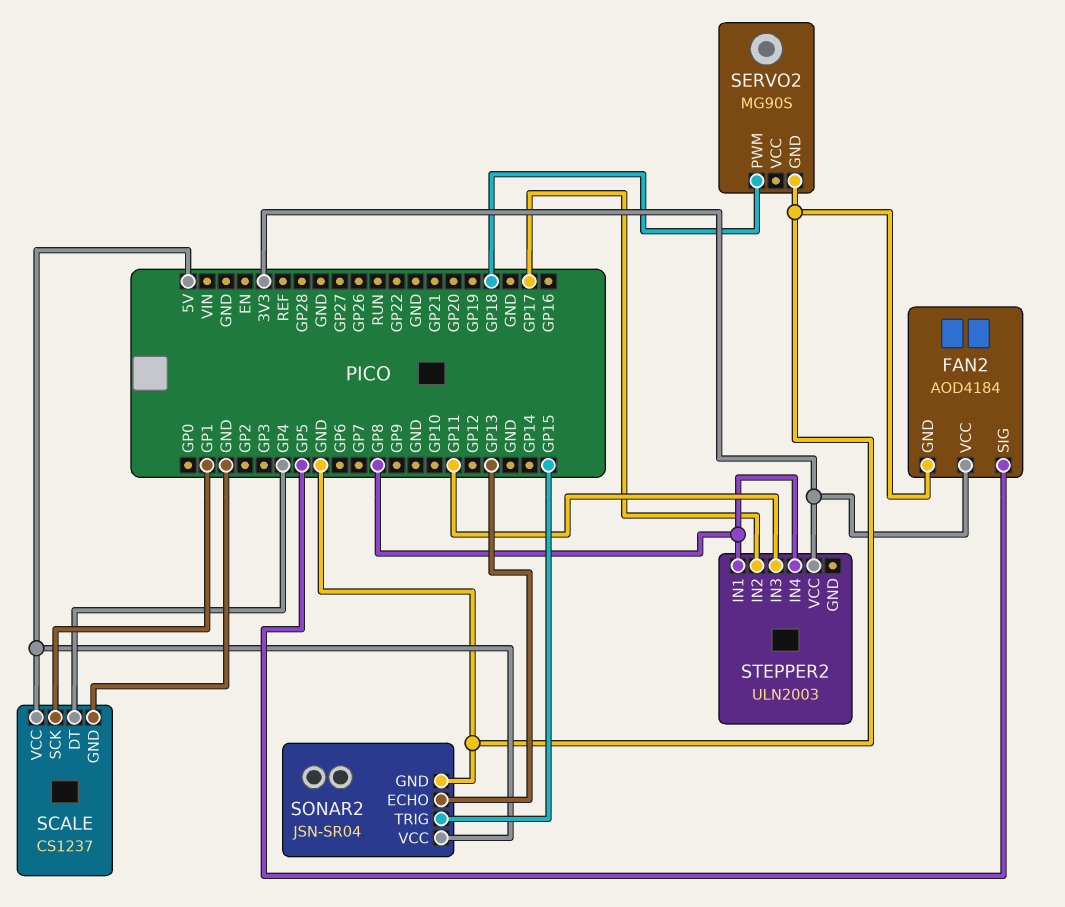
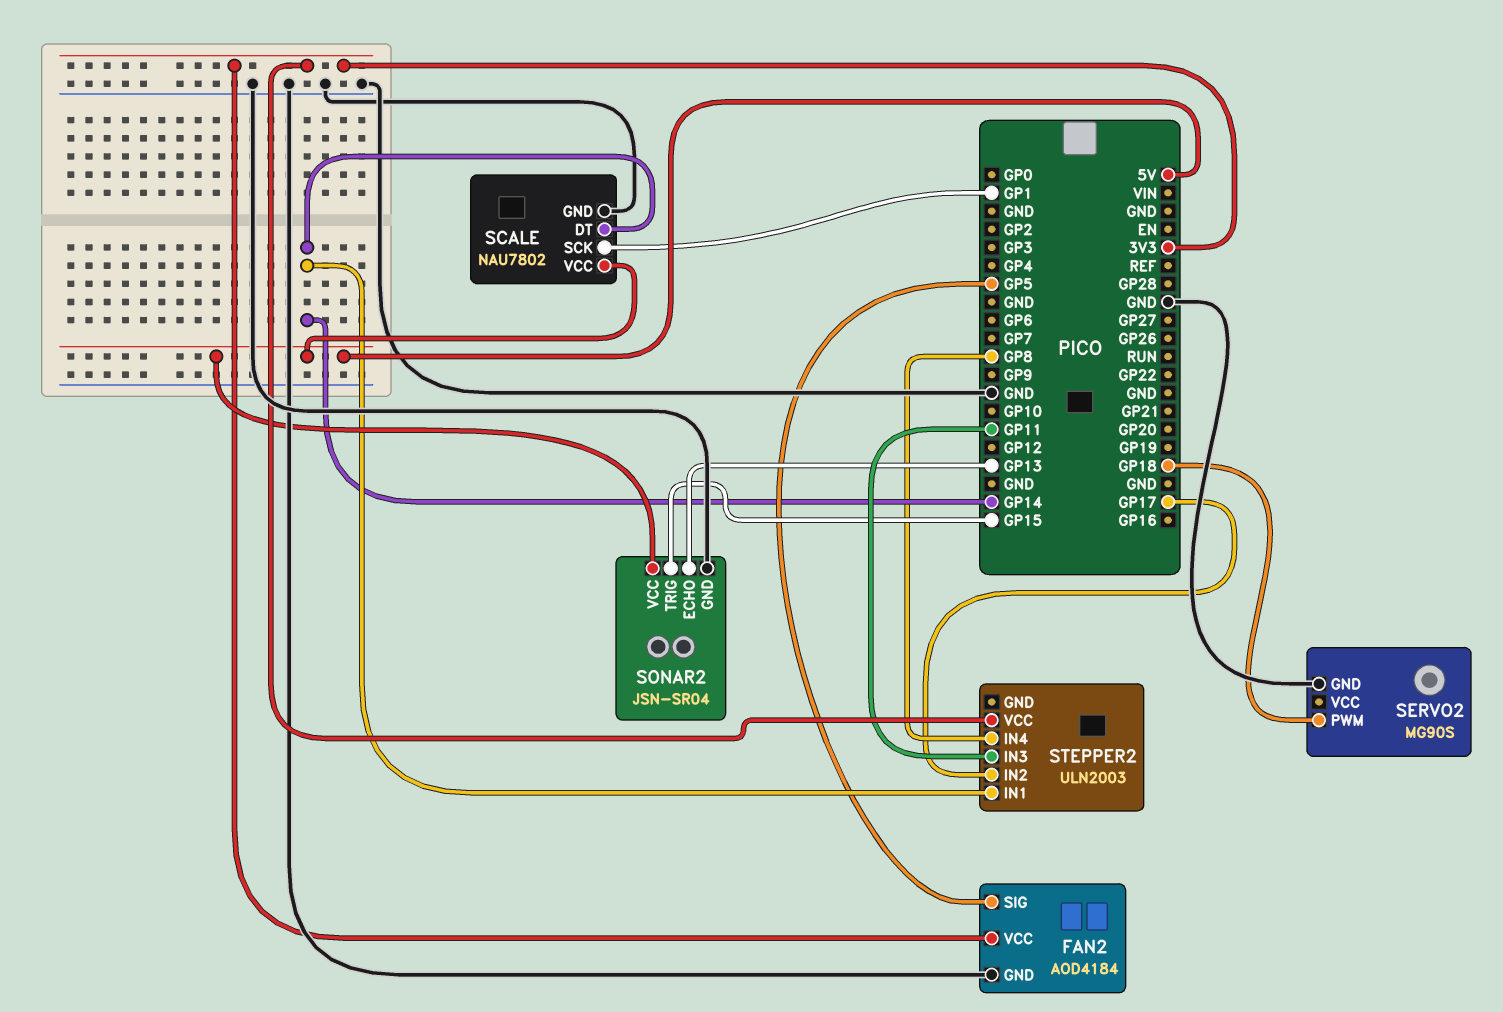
SCALE: CS1237 -> NAU7802
SCALE pin DT: GP4 -> GP14
STEPPER2 pin IN1: GP8 -> GP14

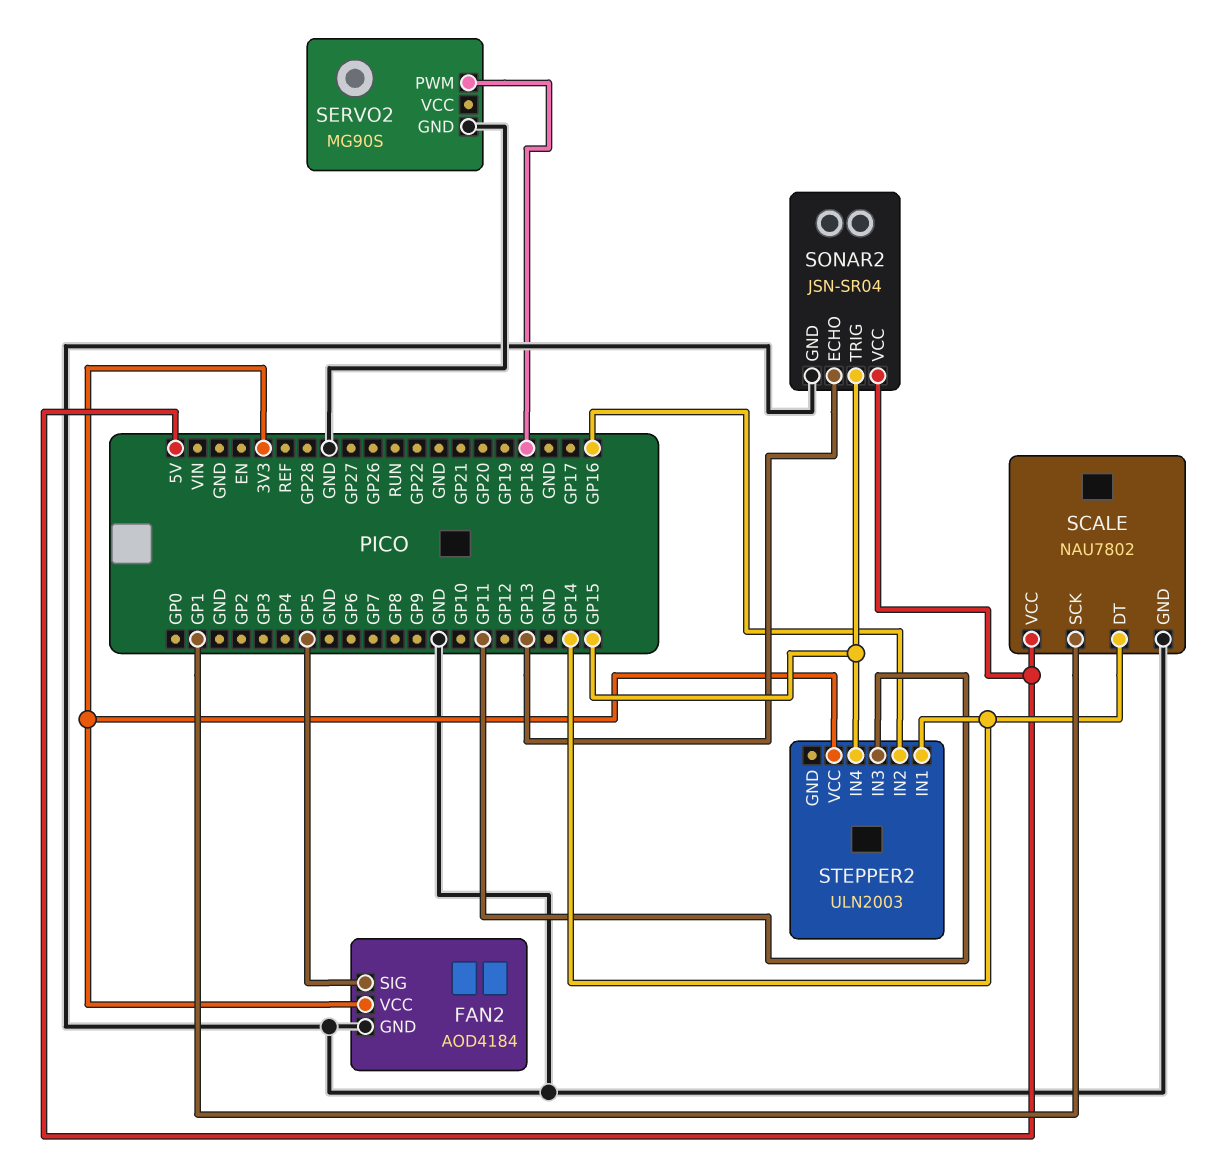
STEPPER2 pin IN2: GP17 -> GP16
STEPPER2 pin IN4: GP8 -> GP15

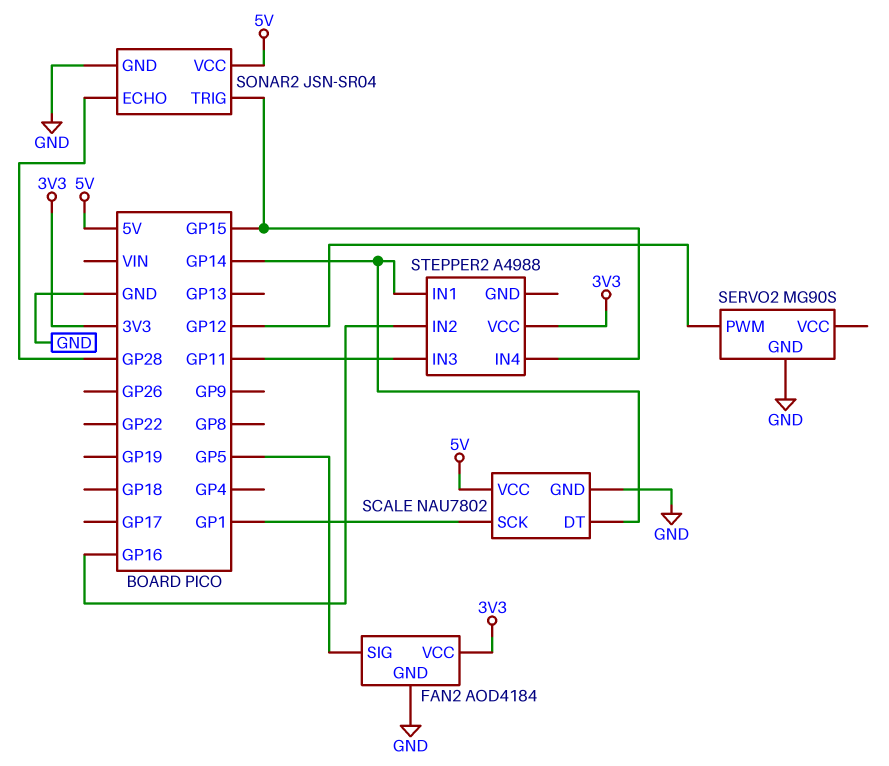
SERVO2 pin PWM: GP18 -> GP12
SONAR2 pin ECHO: GP13 -> GP28
STEPPER2: ULN2003 -> A4988

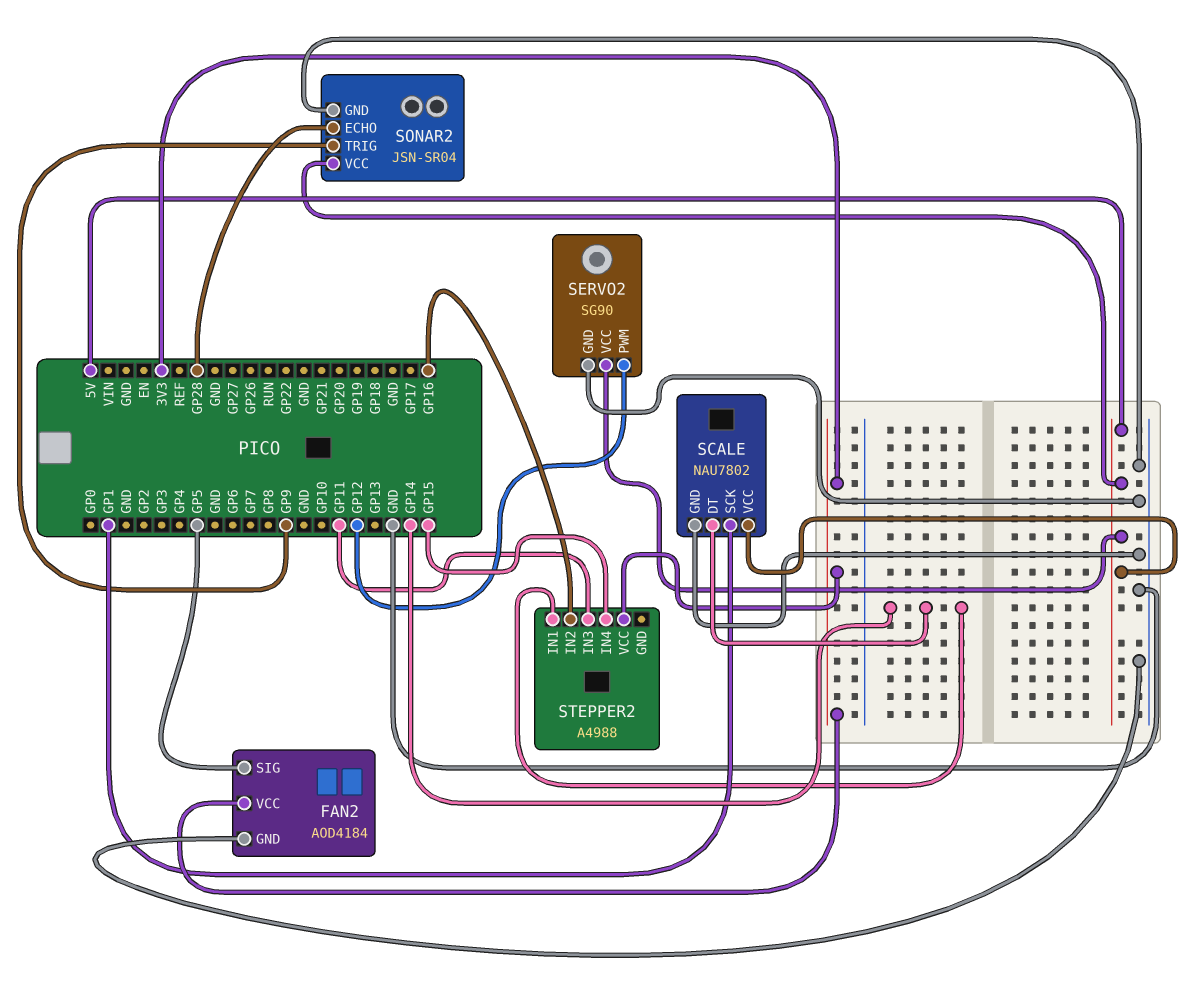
SERVO2: MG90S -> SG90
SERVO2 pin VCC: none -> 5V
SONAR2 pin TRIG: GP15 -> GP9

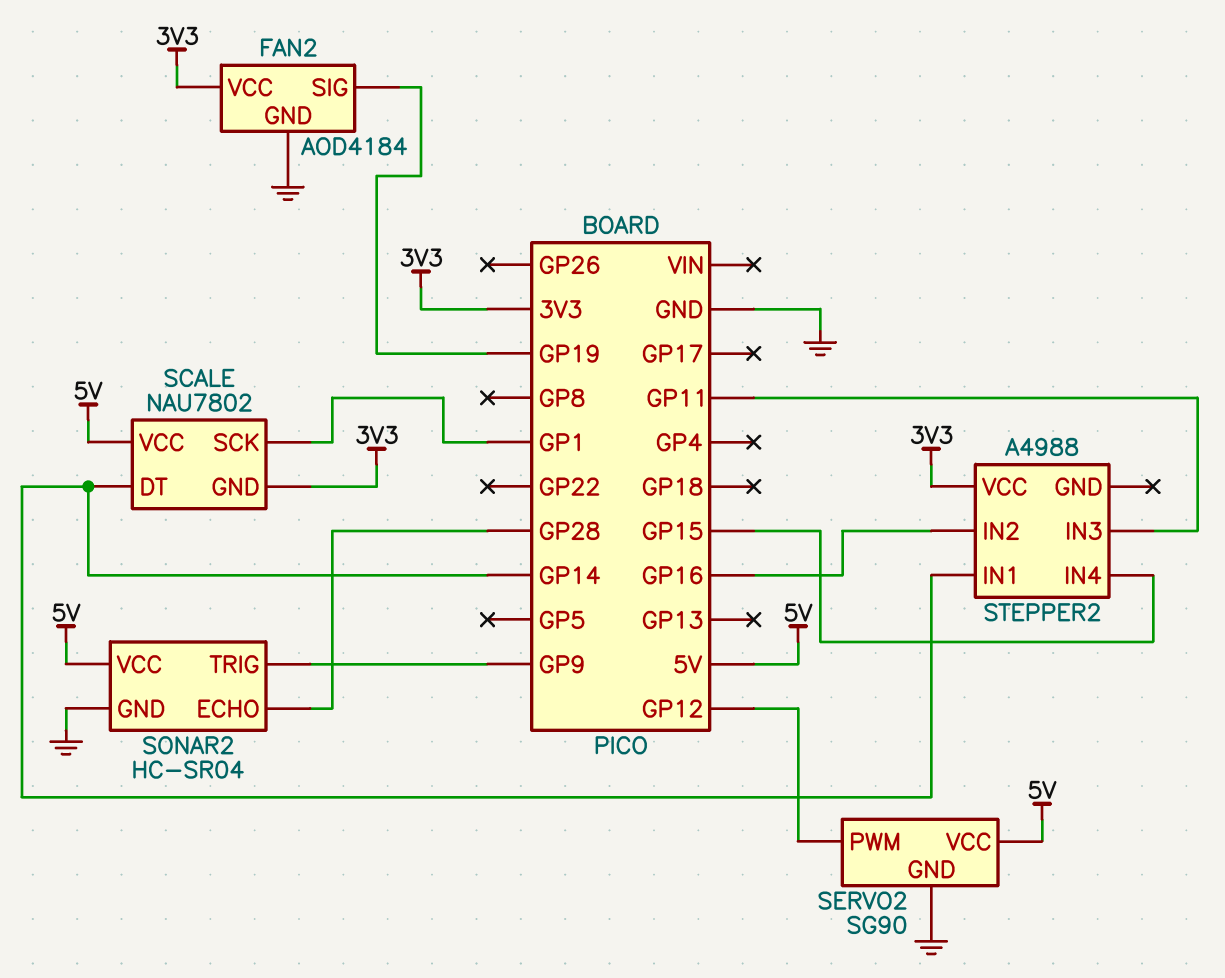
FAN2 pin SIG: GP5 -> GP19
SCALE pin GND: GND -> 3V3
SONAR2: JSN-SR04 -> HC-SR04

